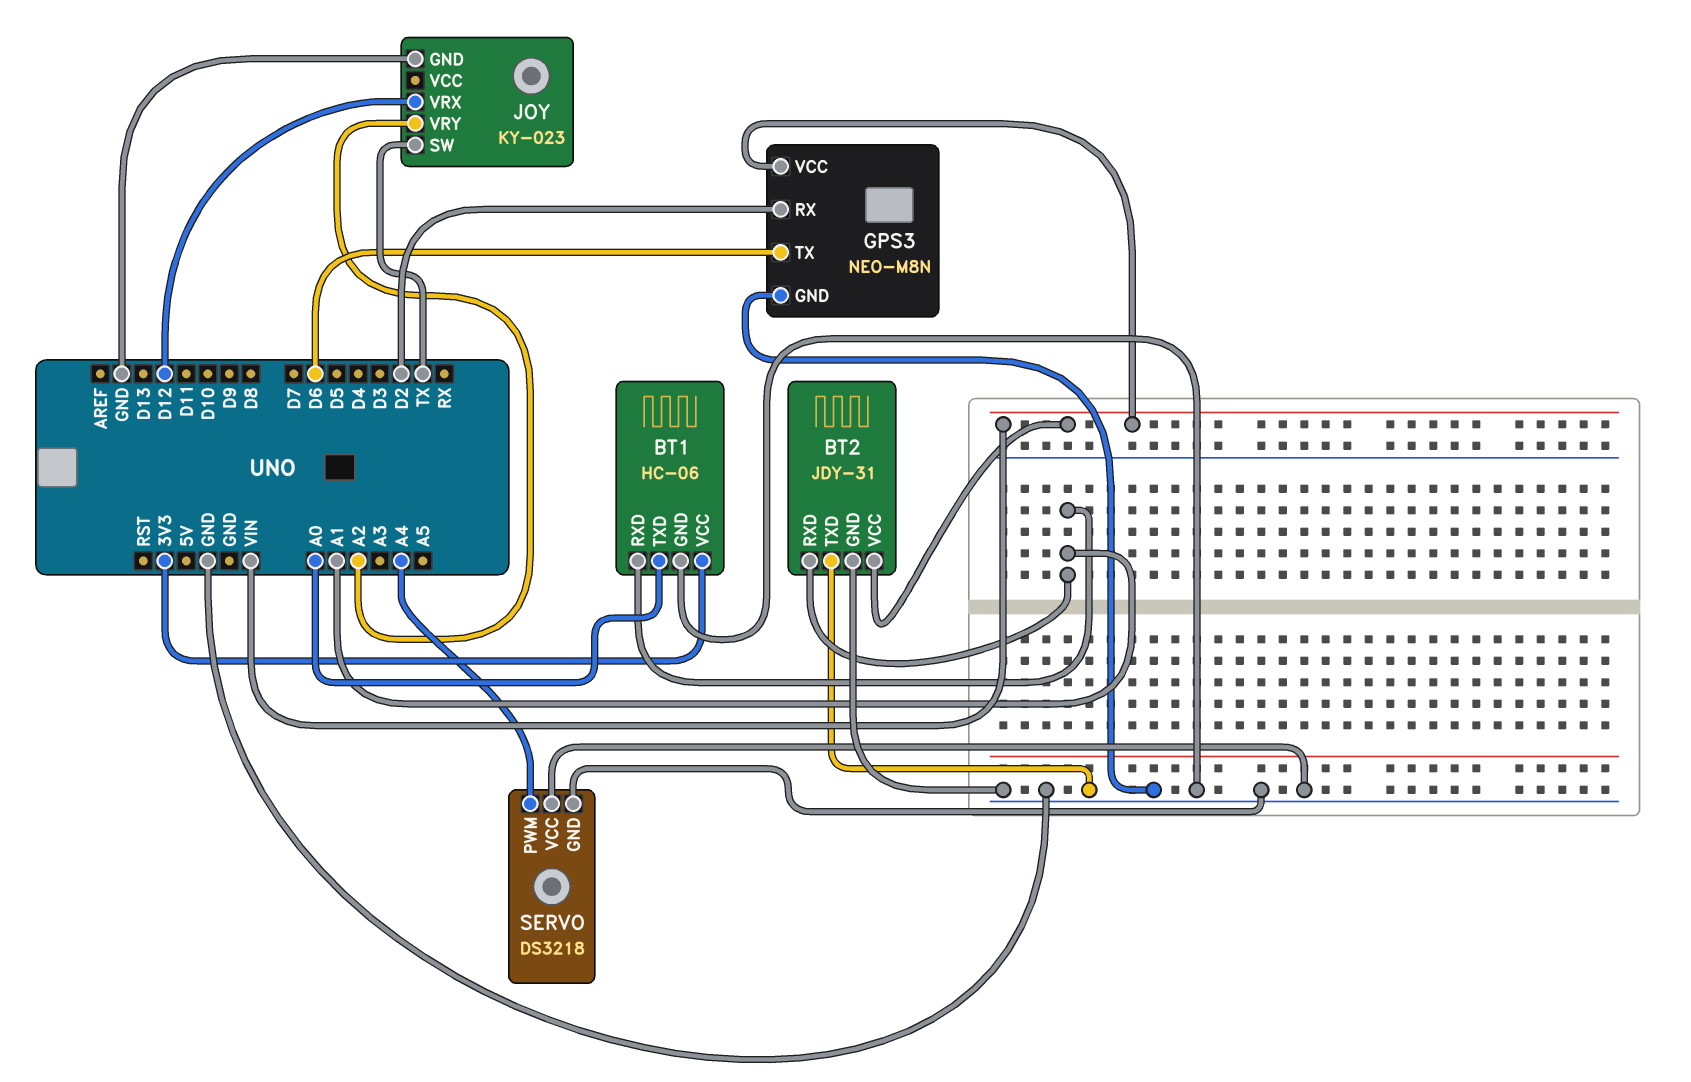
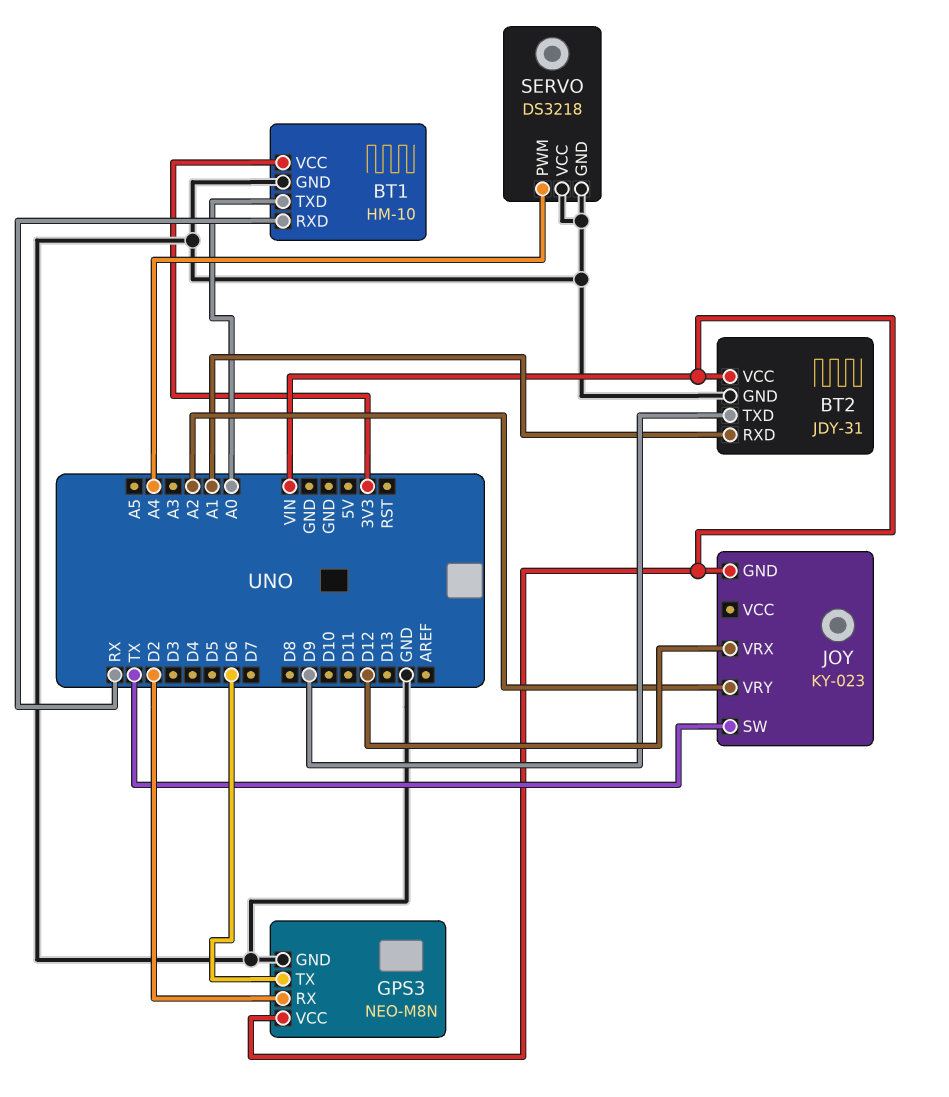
BT1: HC-06 -> HM-10
BT1 pin RXD: A1 -> RX
BT2 pin TXD: GND -> D9
JOY pin GND: GND -> VIN

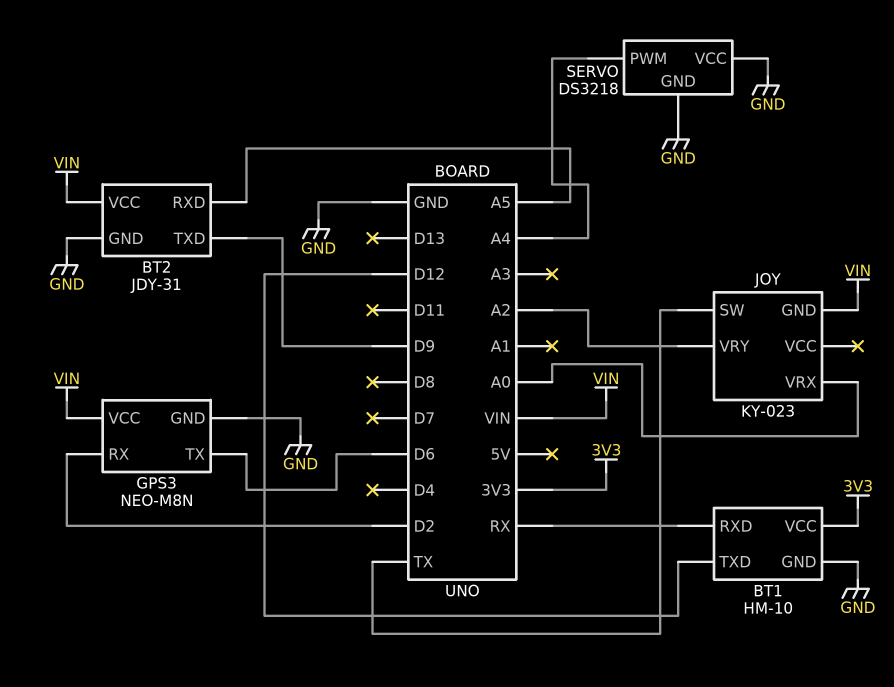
BT1 pin TXD: A0 -> D12
BT2 pin RXD: A1 -> A5
JOY pin VRX: D12 -> A0

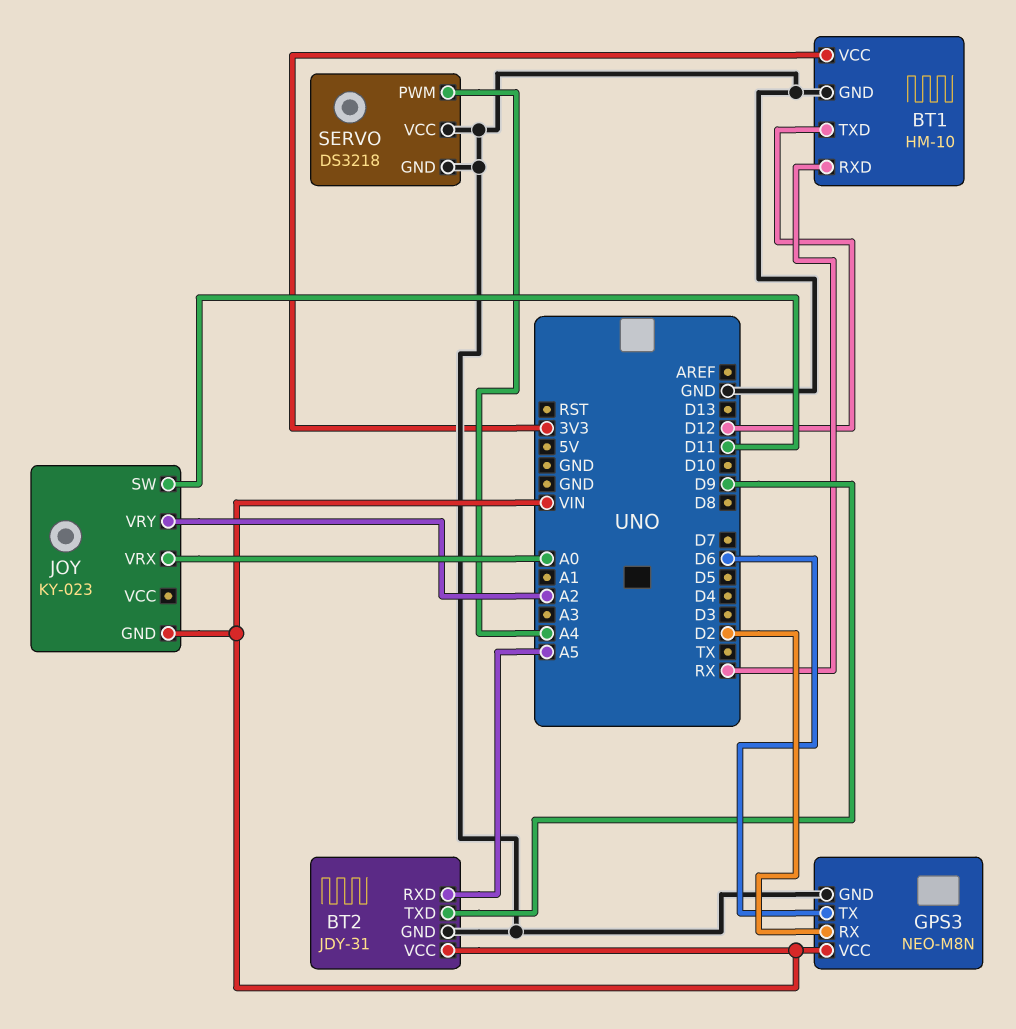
JOY pin SW: TX -> D11

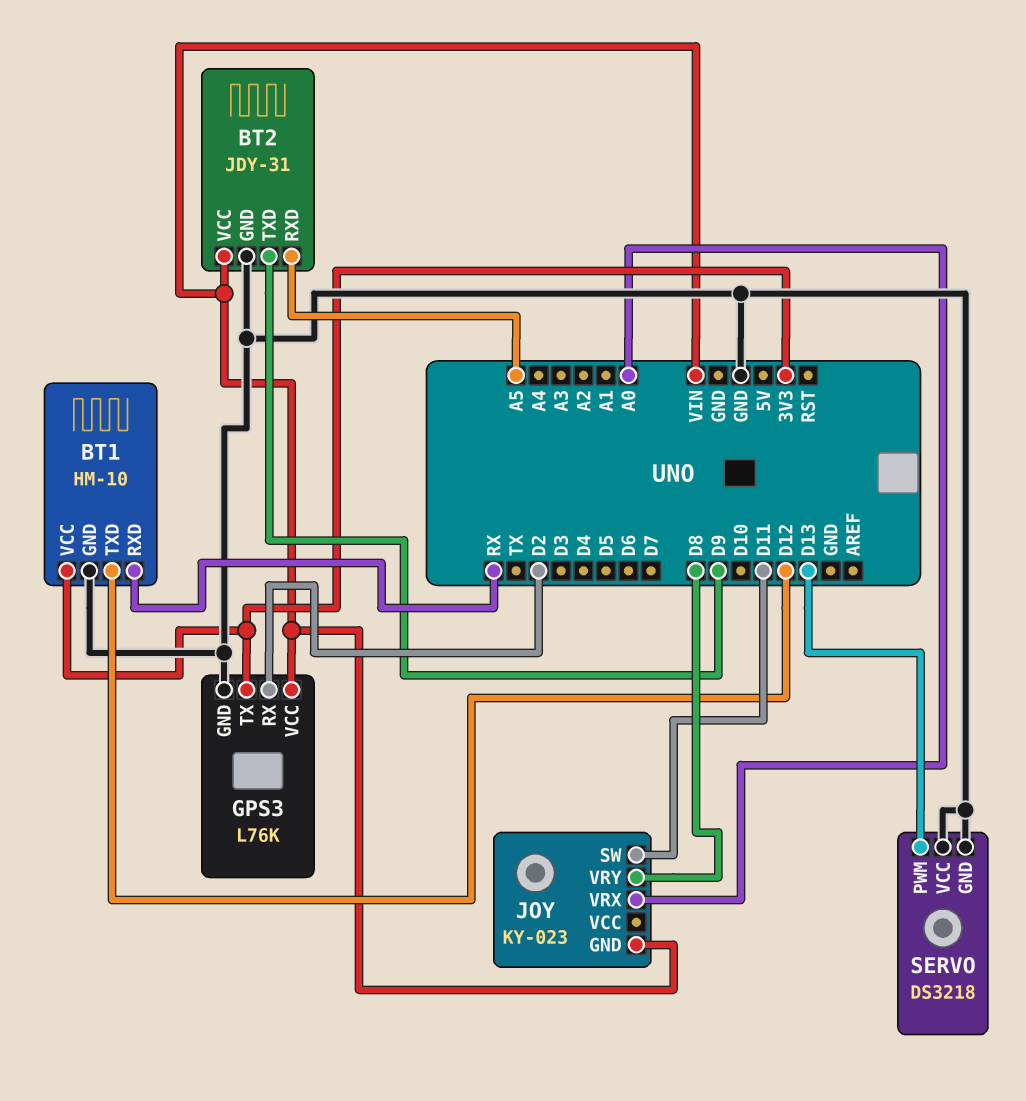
GPS3: NEO-M8N -> L76K
GPS3 pin TX: D6 -> 3V3
JOY pin VRY: A2 -> D8
SERVO pin PWM: A4 -> D13

